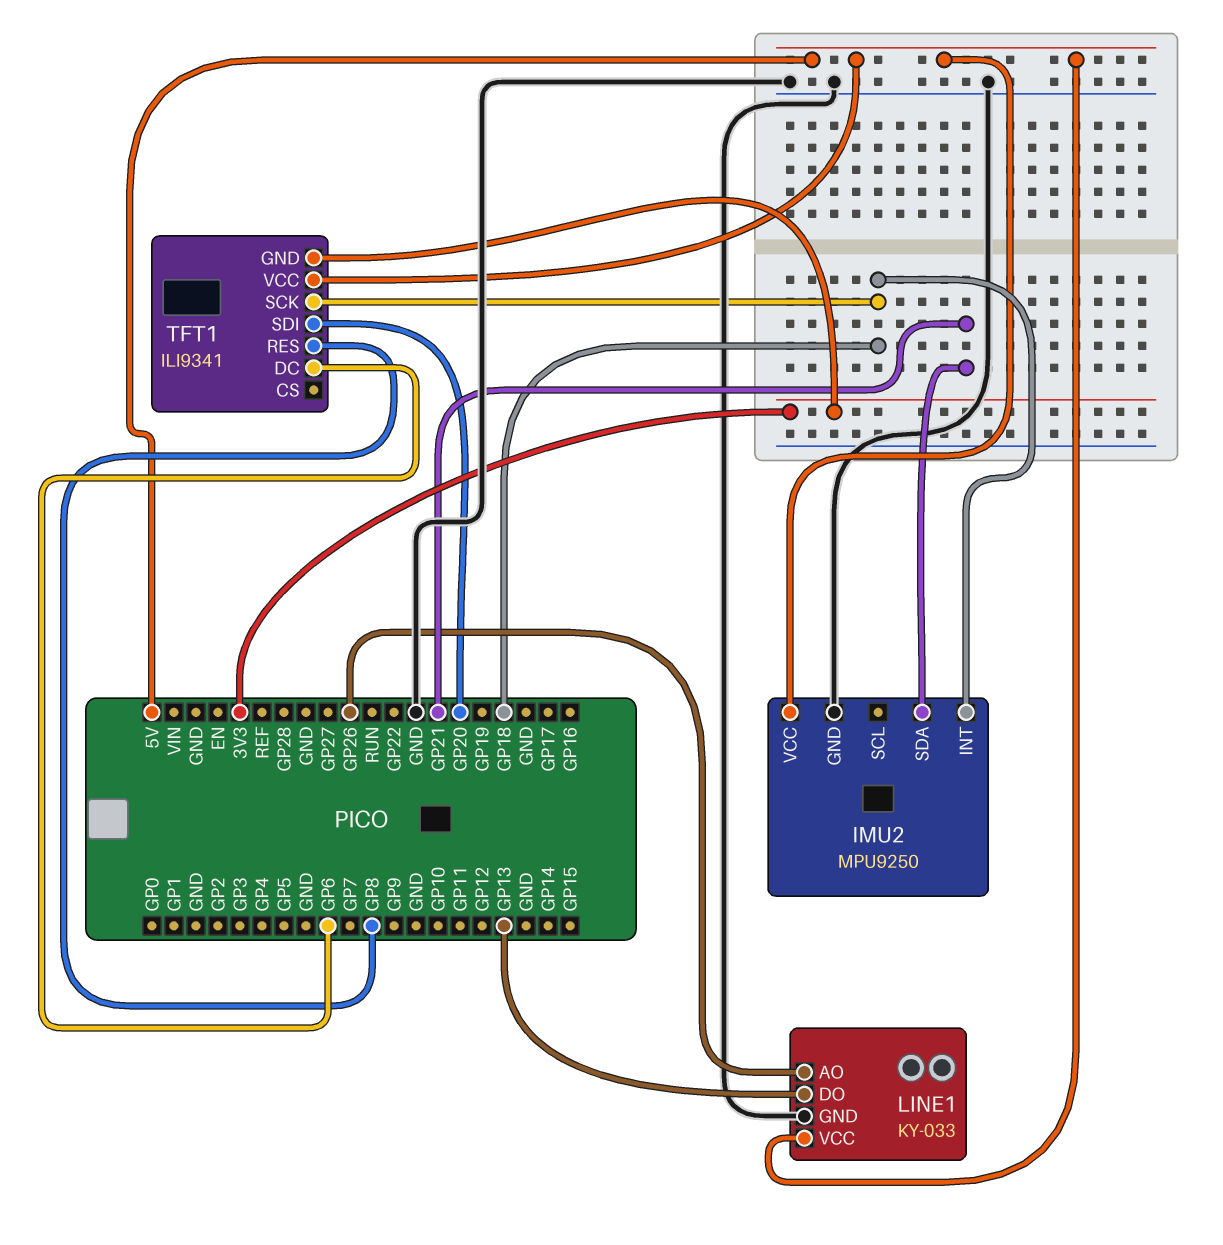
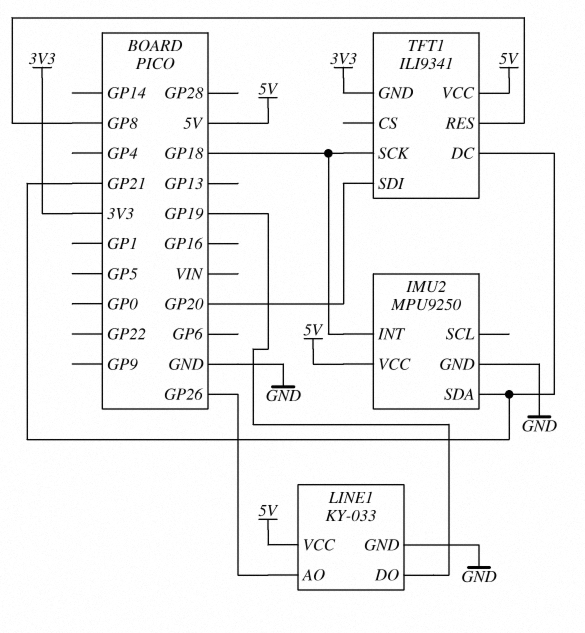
LINE1 pin DO: GP13 -> GP19
TFT1 pin DC: GP6 -> GP21

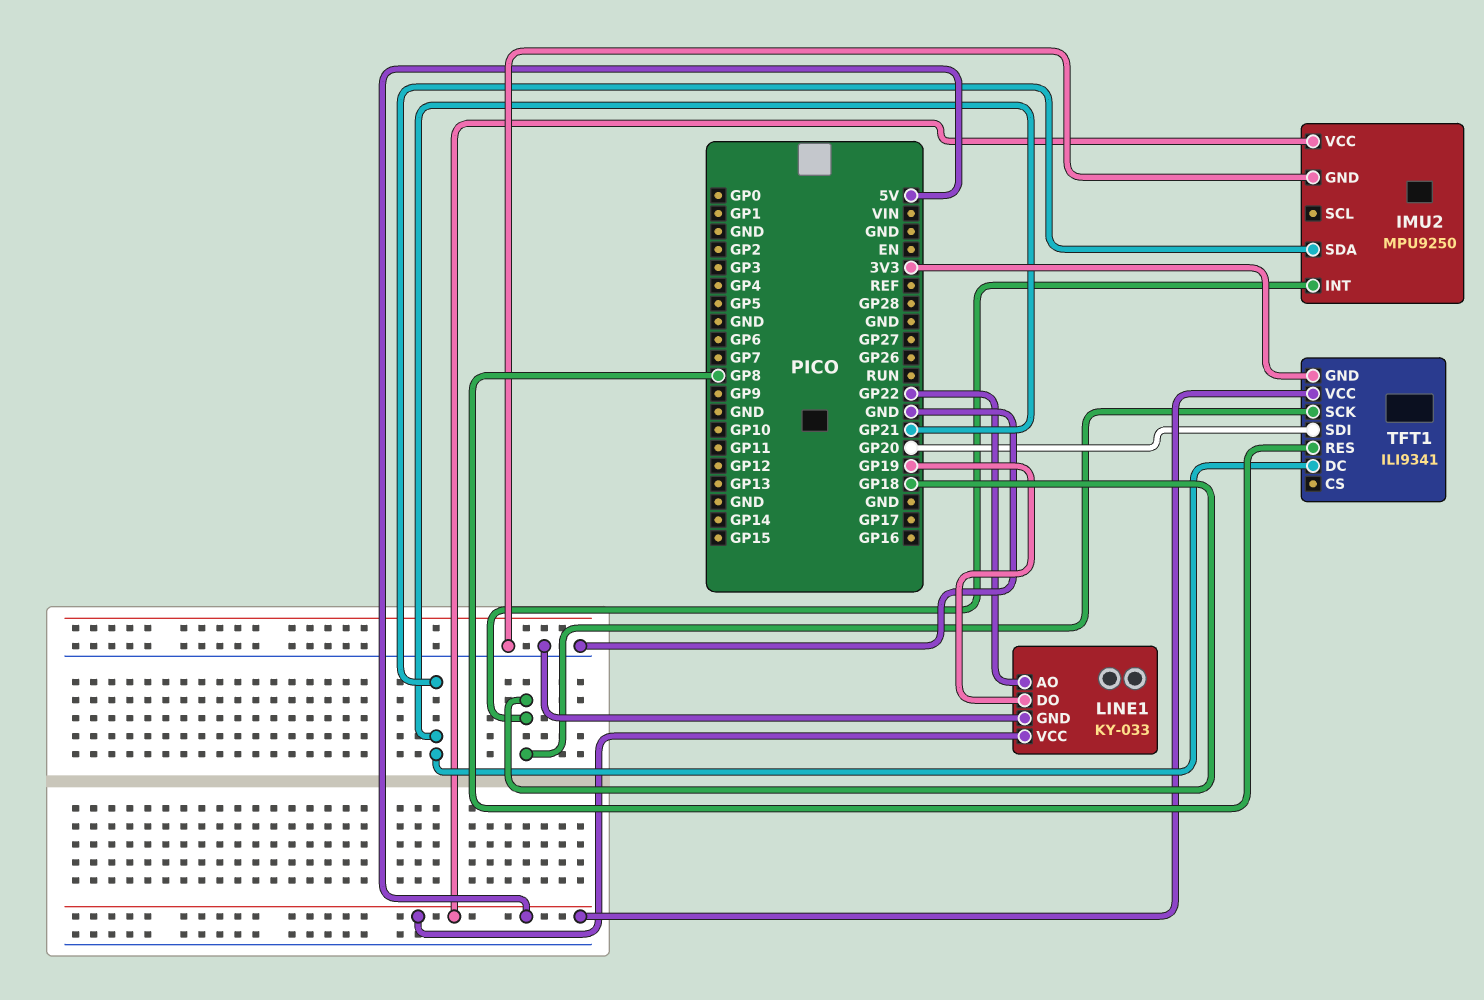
LINE1 pin AO: GP26 -> GP22

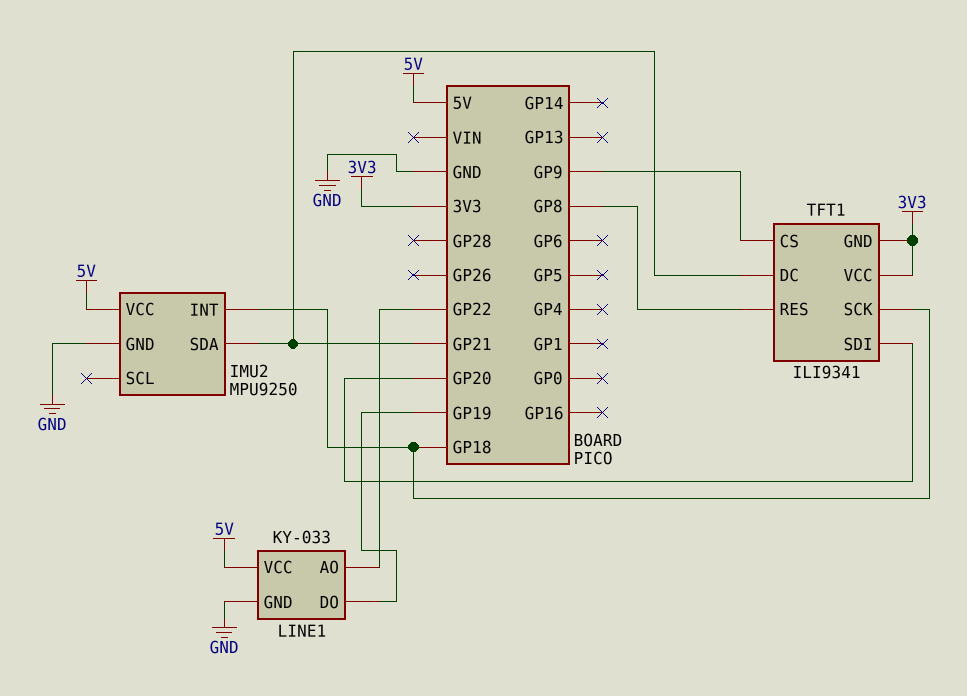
TFT1 pin CS: none -> GP9
TFT1 pin VCC: 5V -> 3V3

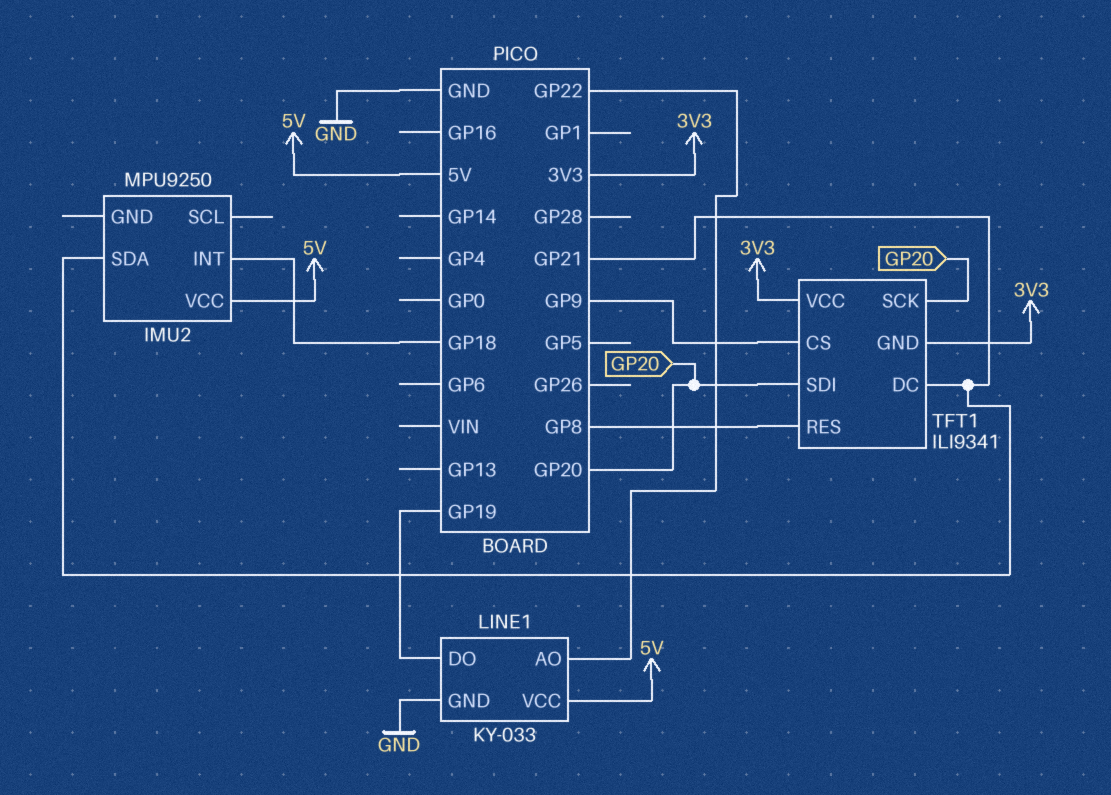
IMU2 pin GND: GND -> none
TFT1 pin SCK: GP18 -> GP20

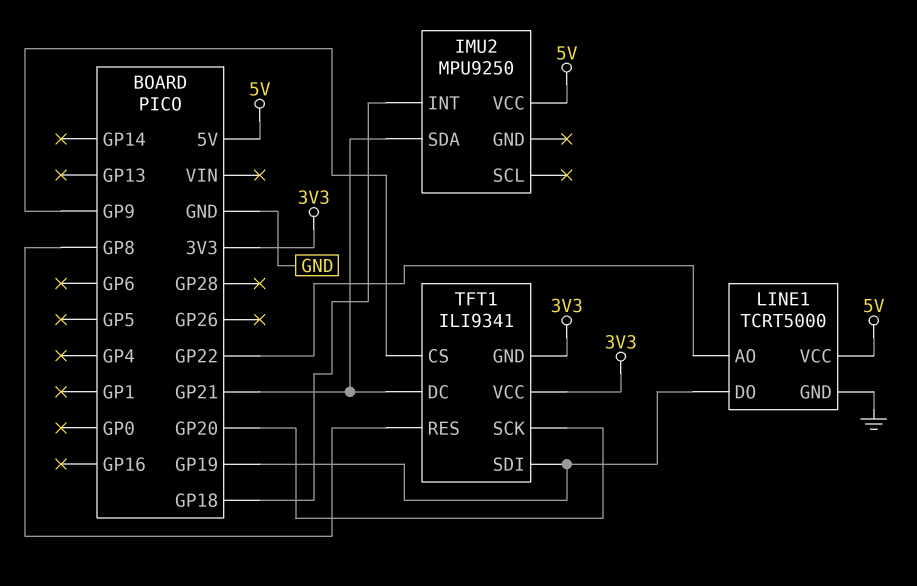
LINE1: KY-033 -> TCRT5000
TFT1 pin SDI: GP20 -> GP19

